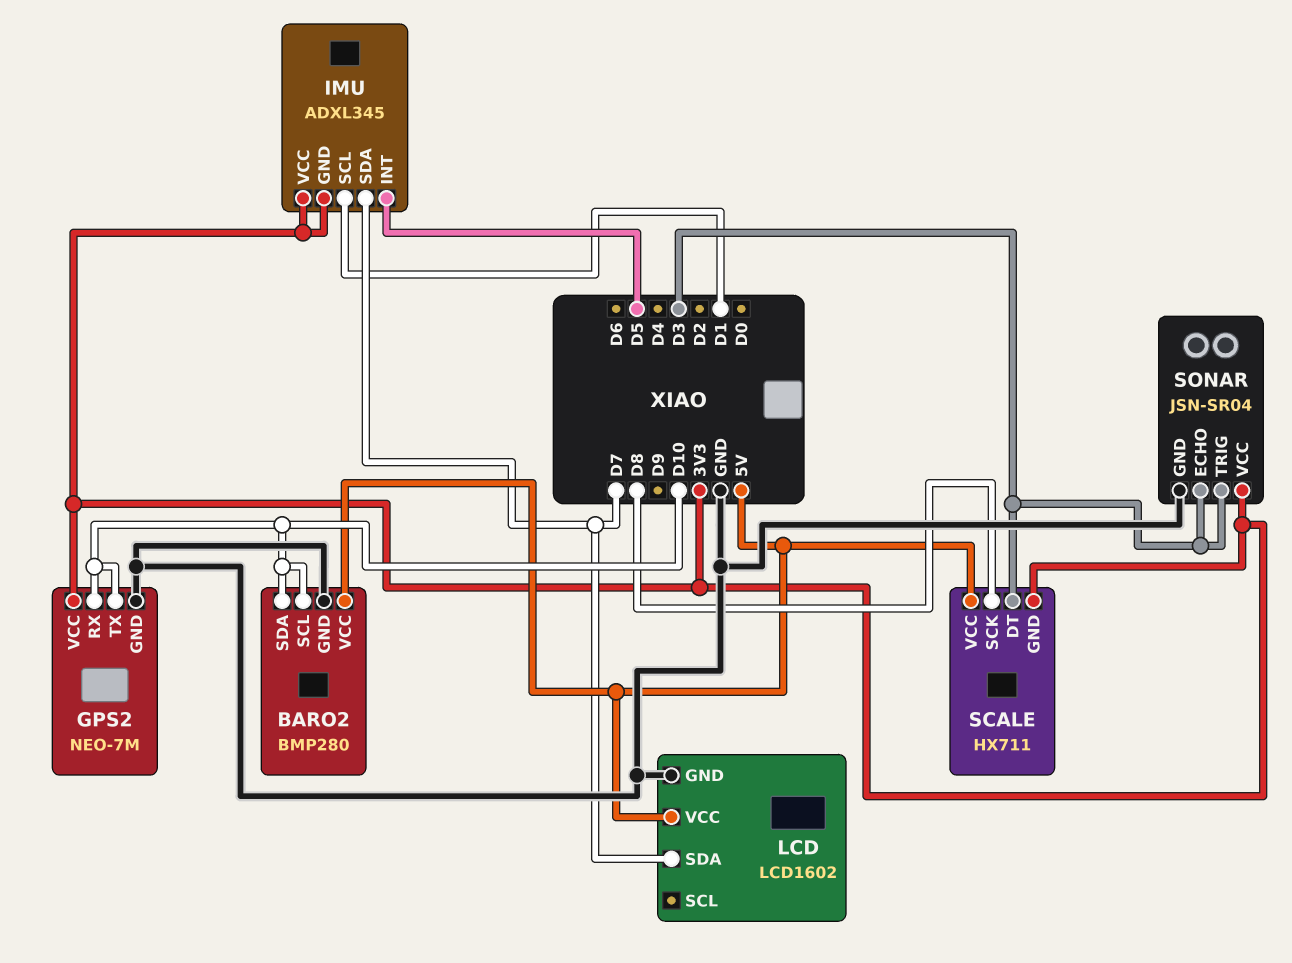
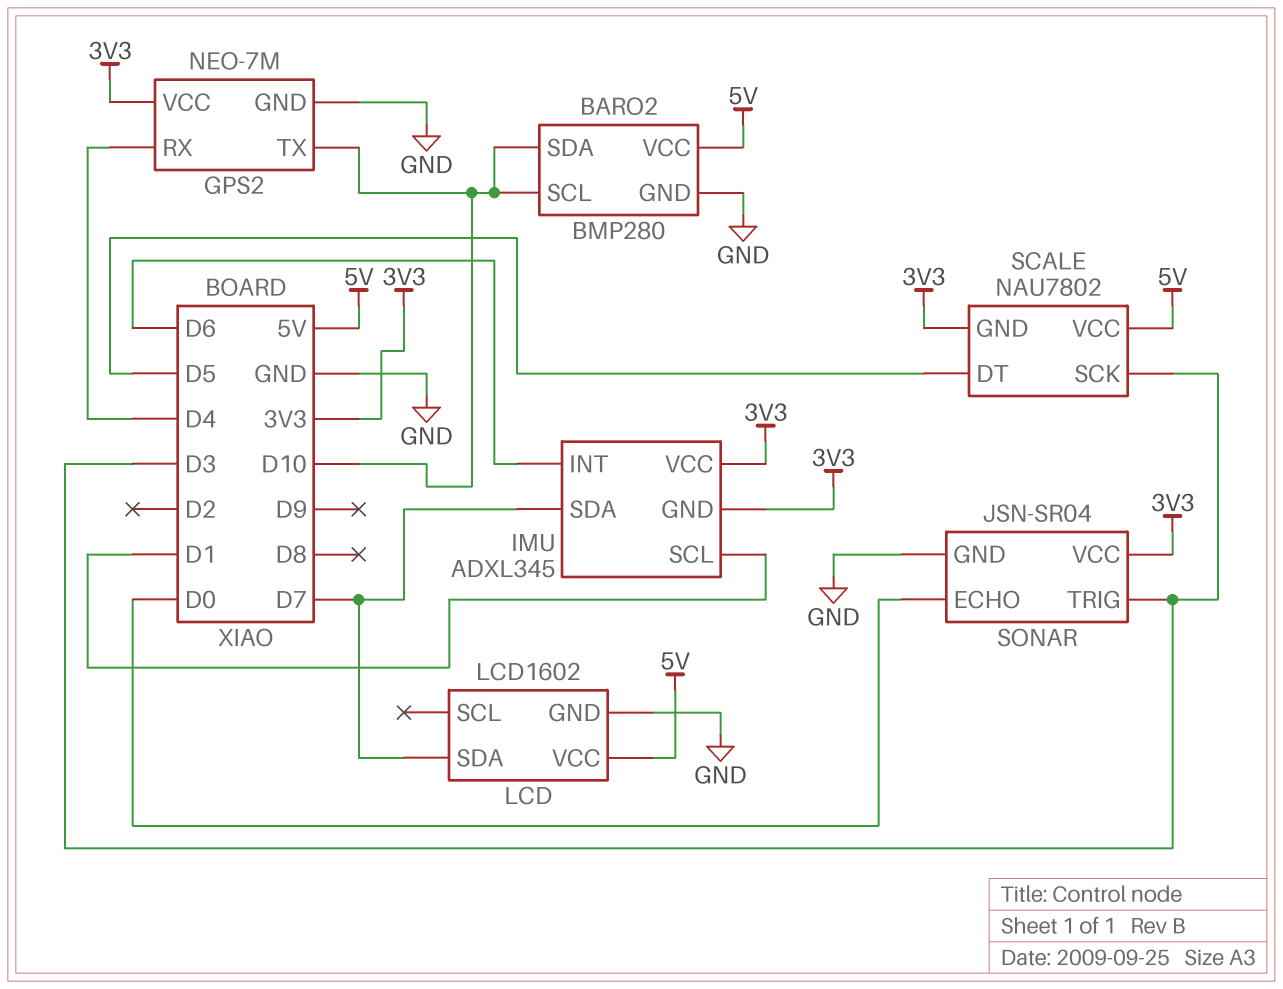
GPS2 pin RX: D10 -> D4
IMU pin INT: D5 -> D6
SCALE: HX711 -> NAU7802
SCALE pin DT: D3 -> D5
SCALE pin SCK: D8 -> D3
SONAR pin ECHO: D3 -> D0

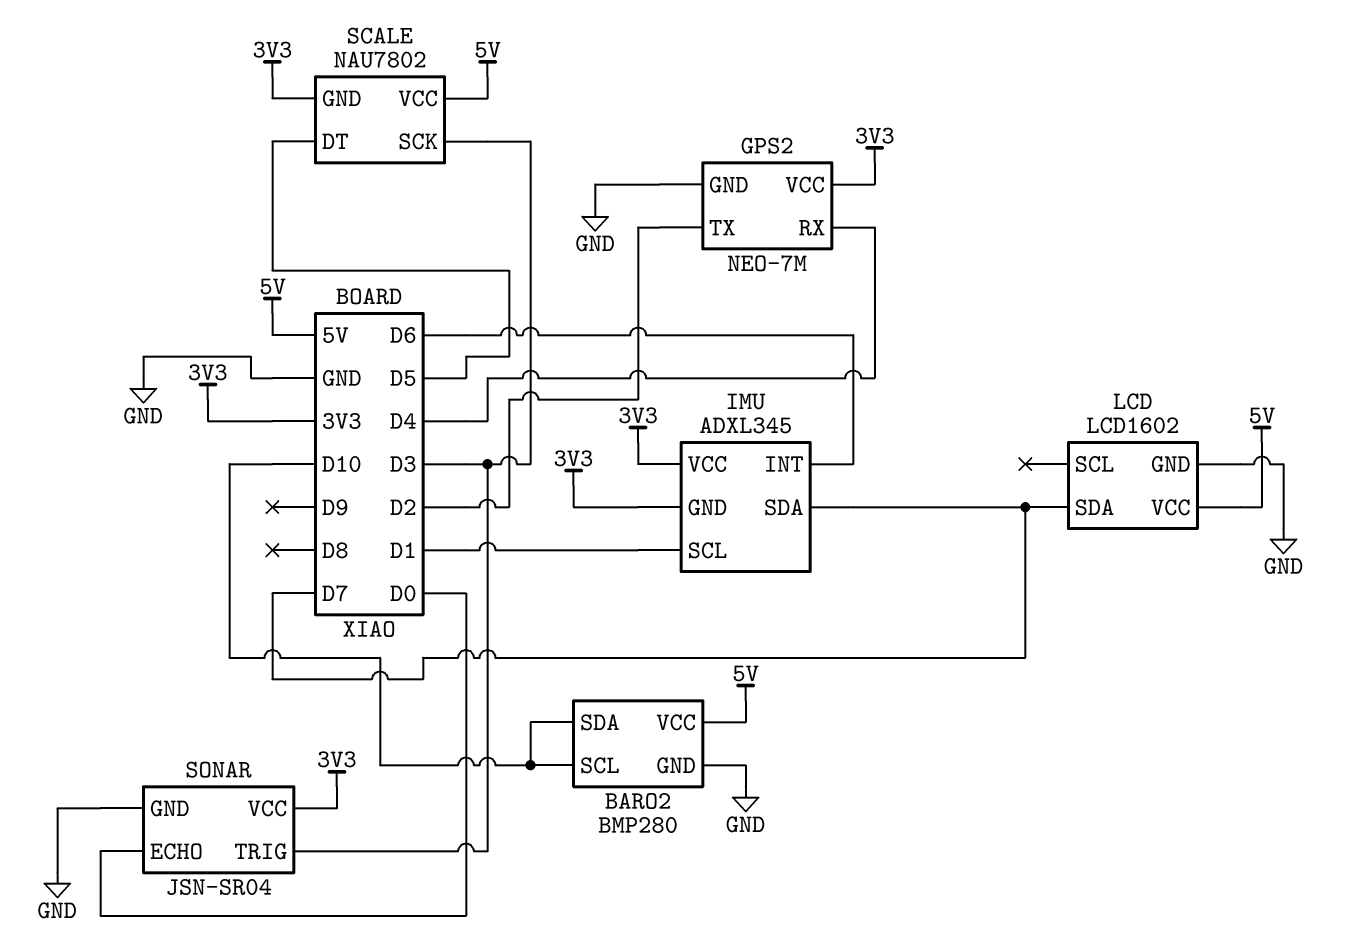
GPS2 pin TX: D10 -> D2

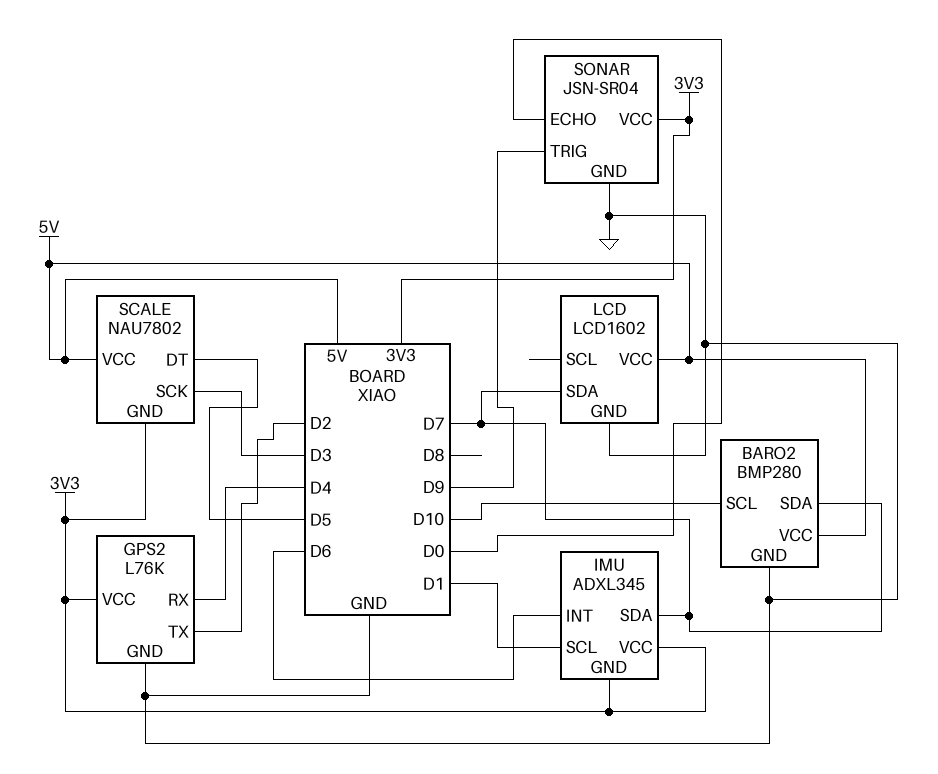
BARO2 pin SDA: D10 -> D7
GPS2: NEO-7M -> L76K
SONAR pin TRIG: D3 -> D9

